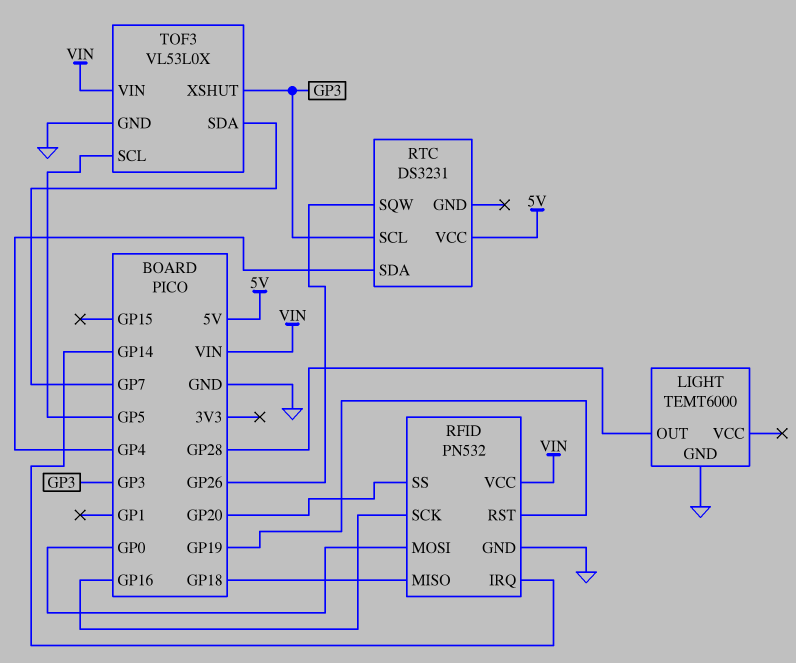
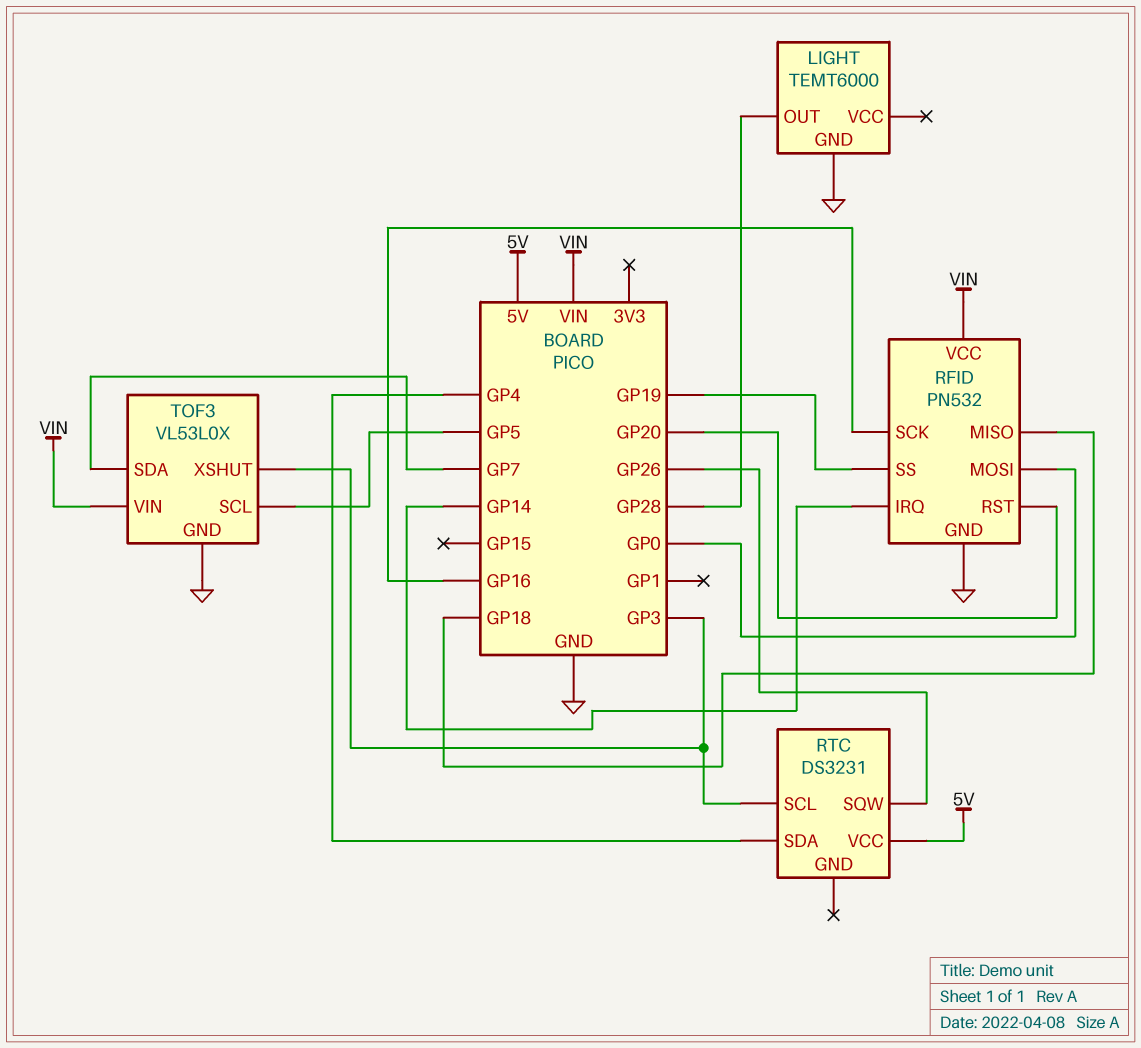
RFID pin RST: GP19 -> GP20
RFID pin SS: GP20 -> GP19

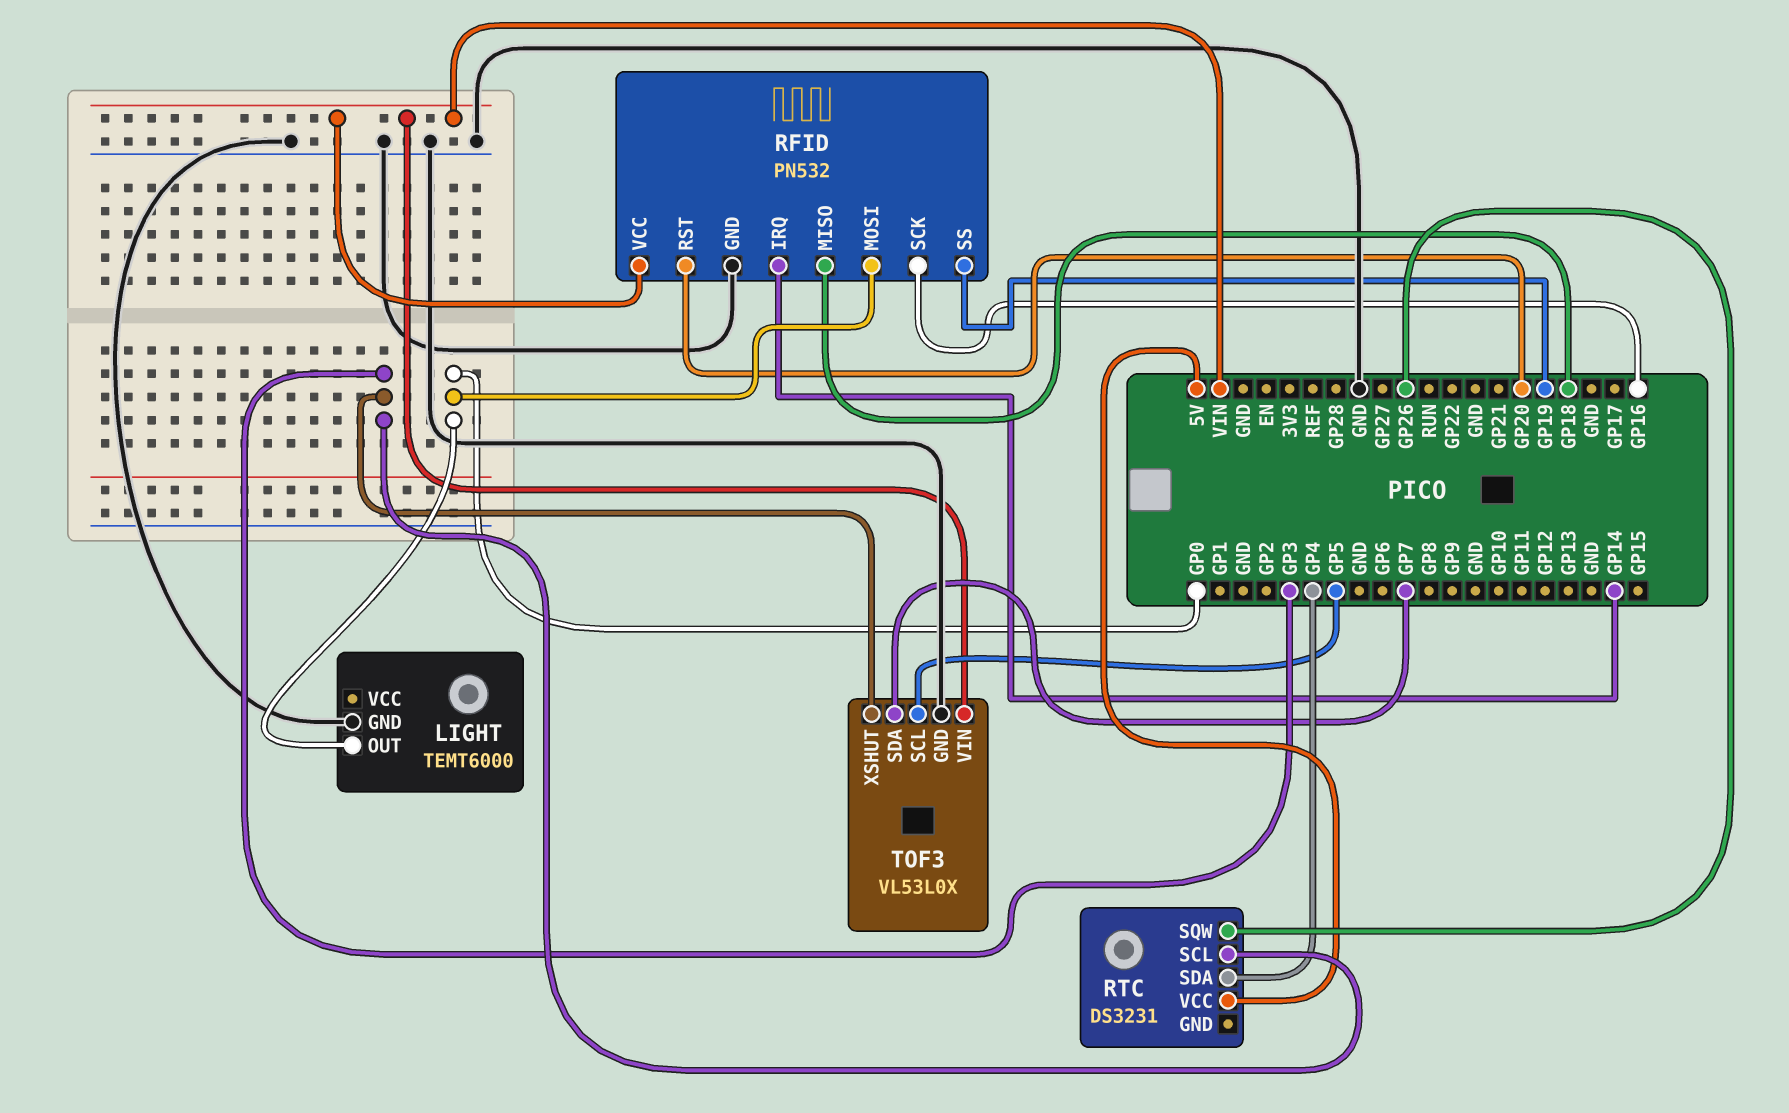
LIGHT pin OUT: GP28 -> GP0

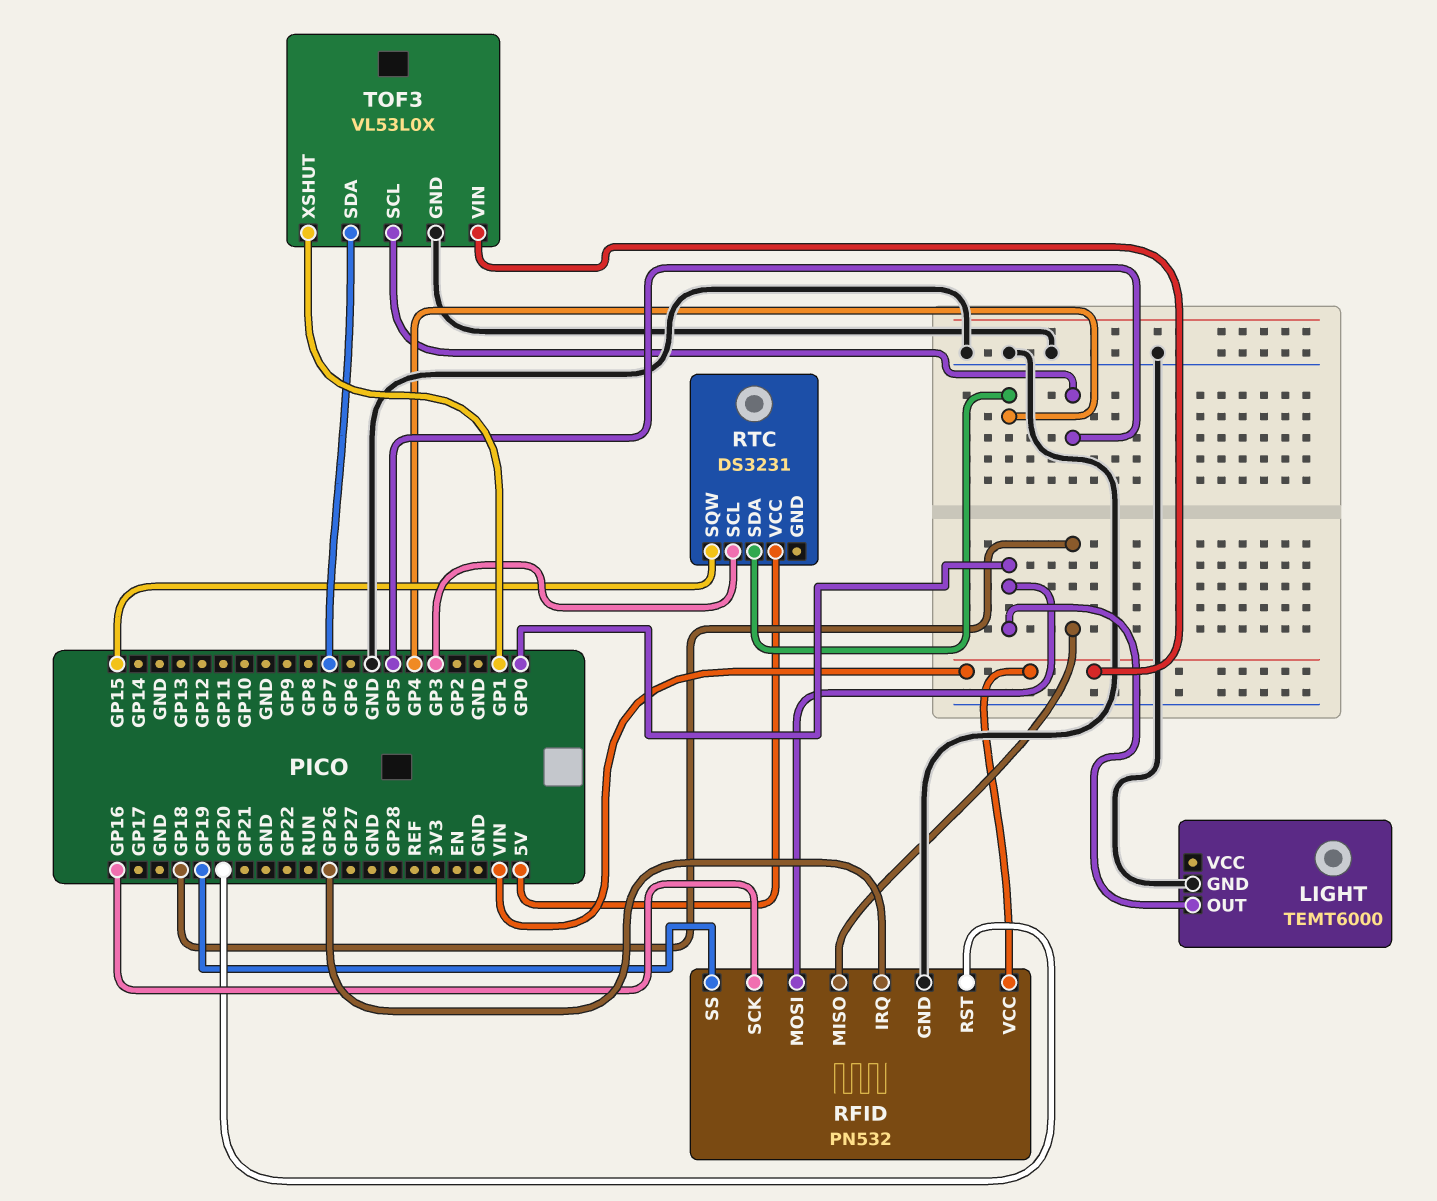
RFID pin IRQ: GP14 -> GP26
RTC pin SQW: GP26 -> GP15
TOF3 pin XSHUT: GP3 -> GP1

